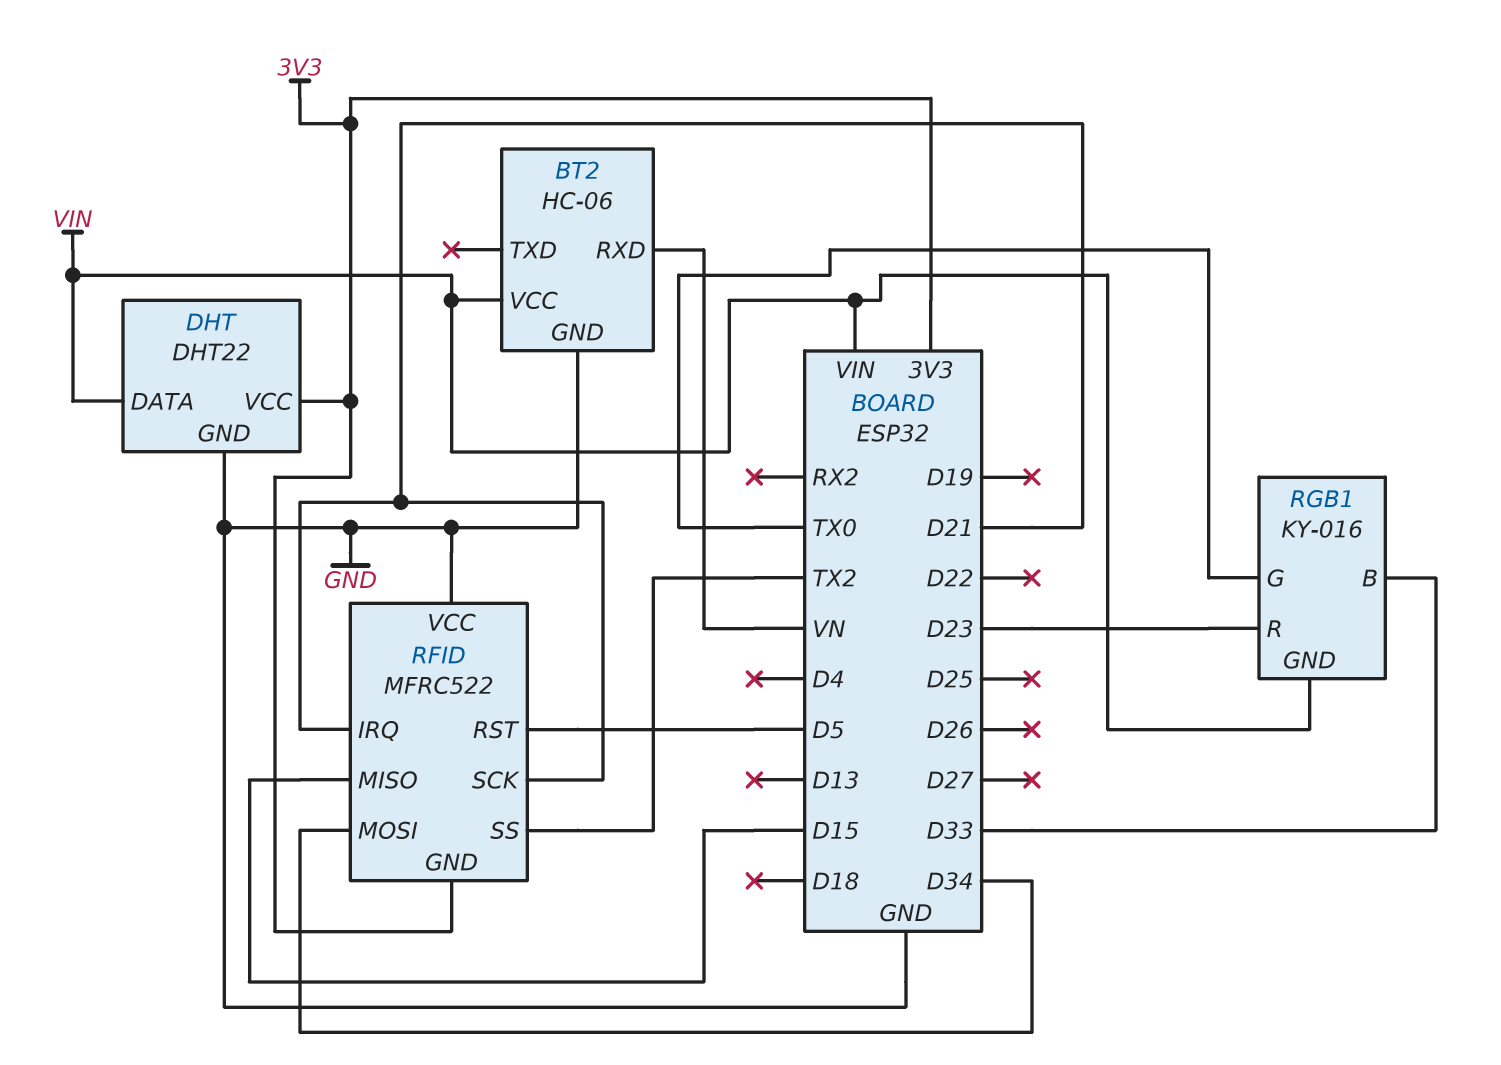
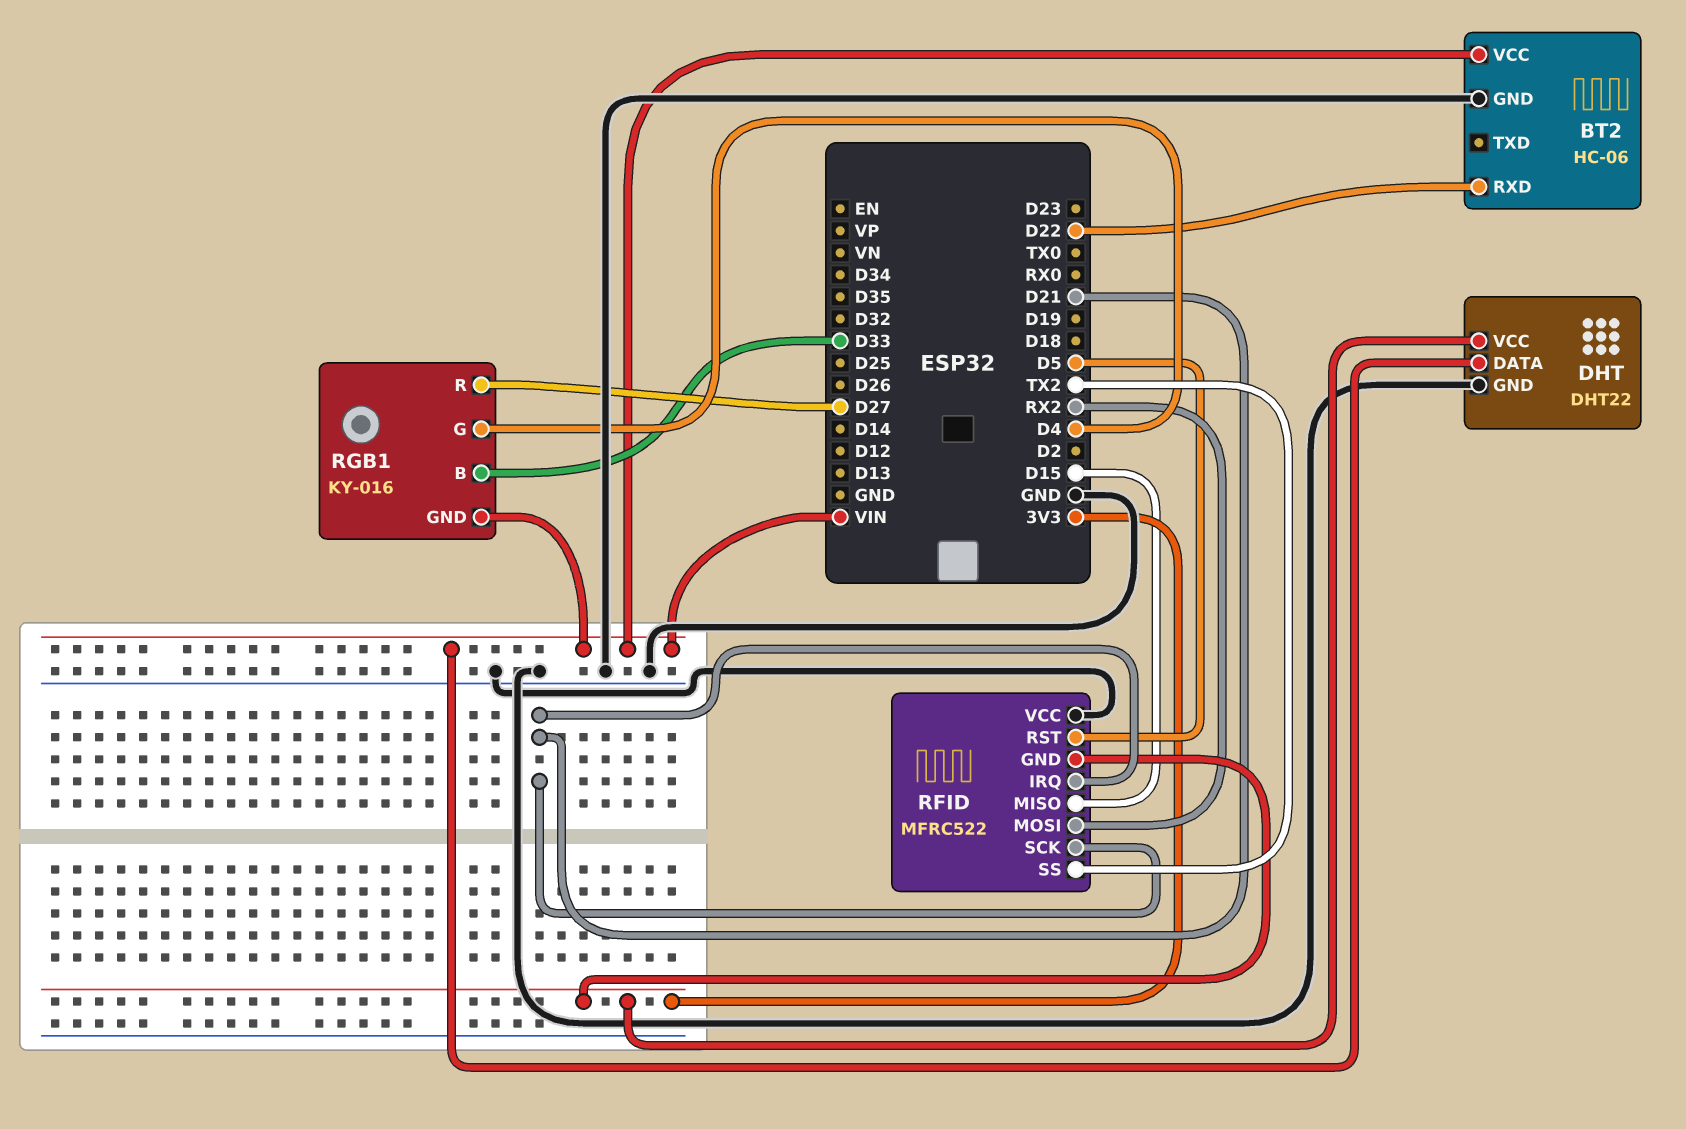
BT2 pin RXD: VN -> D22
RFID pin MOSI: D34 -> RX2
RGB1 pin G: TX0 -> D4
RGB1 pin R: D23 -> D27

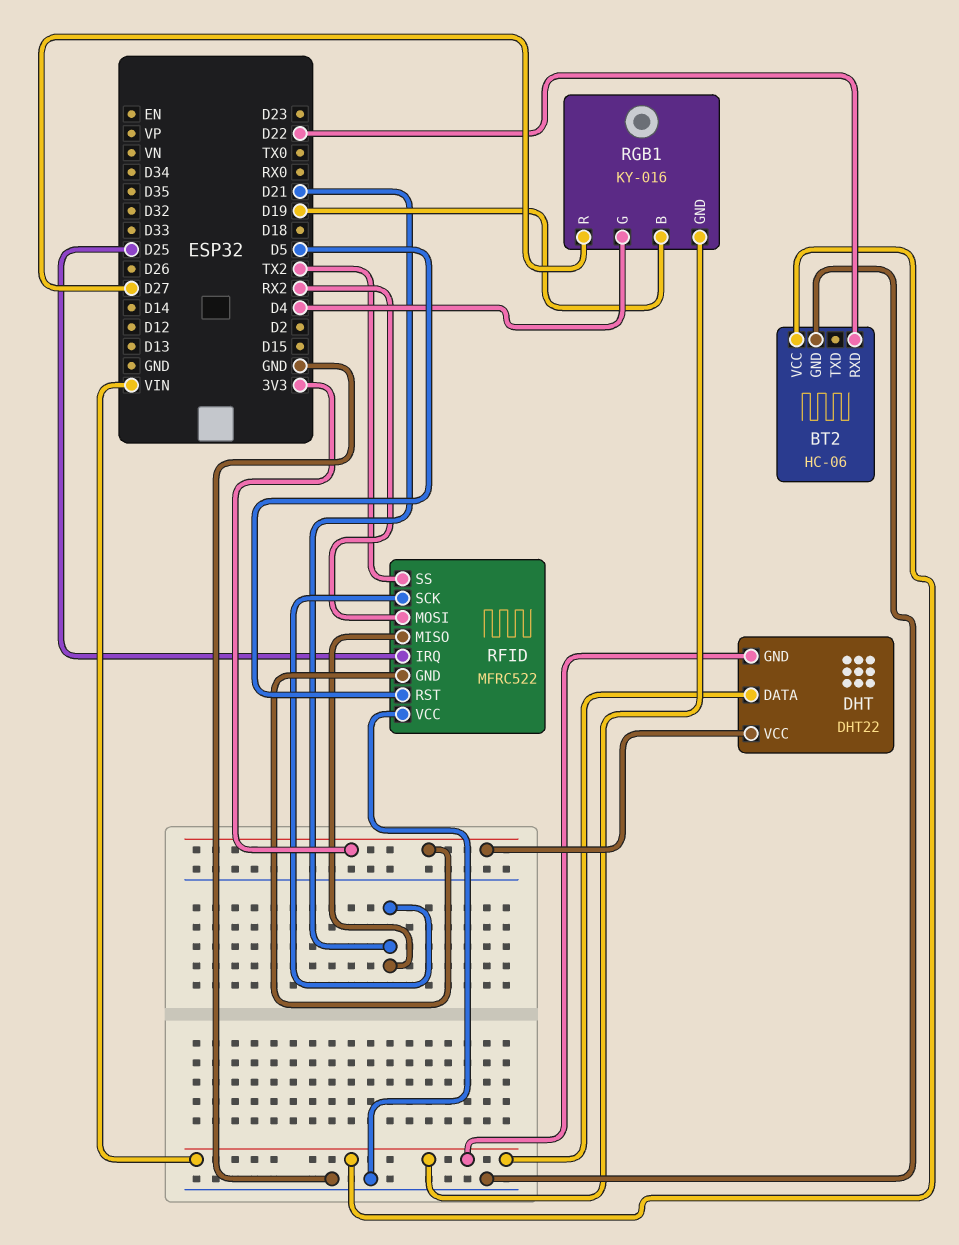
DHT pin GND: GND -> VIN
RFID pin IRQ: D21 -> D25
RFID pin MISO: D15 -> D21
RGB1 pin B: D33 -> D19

